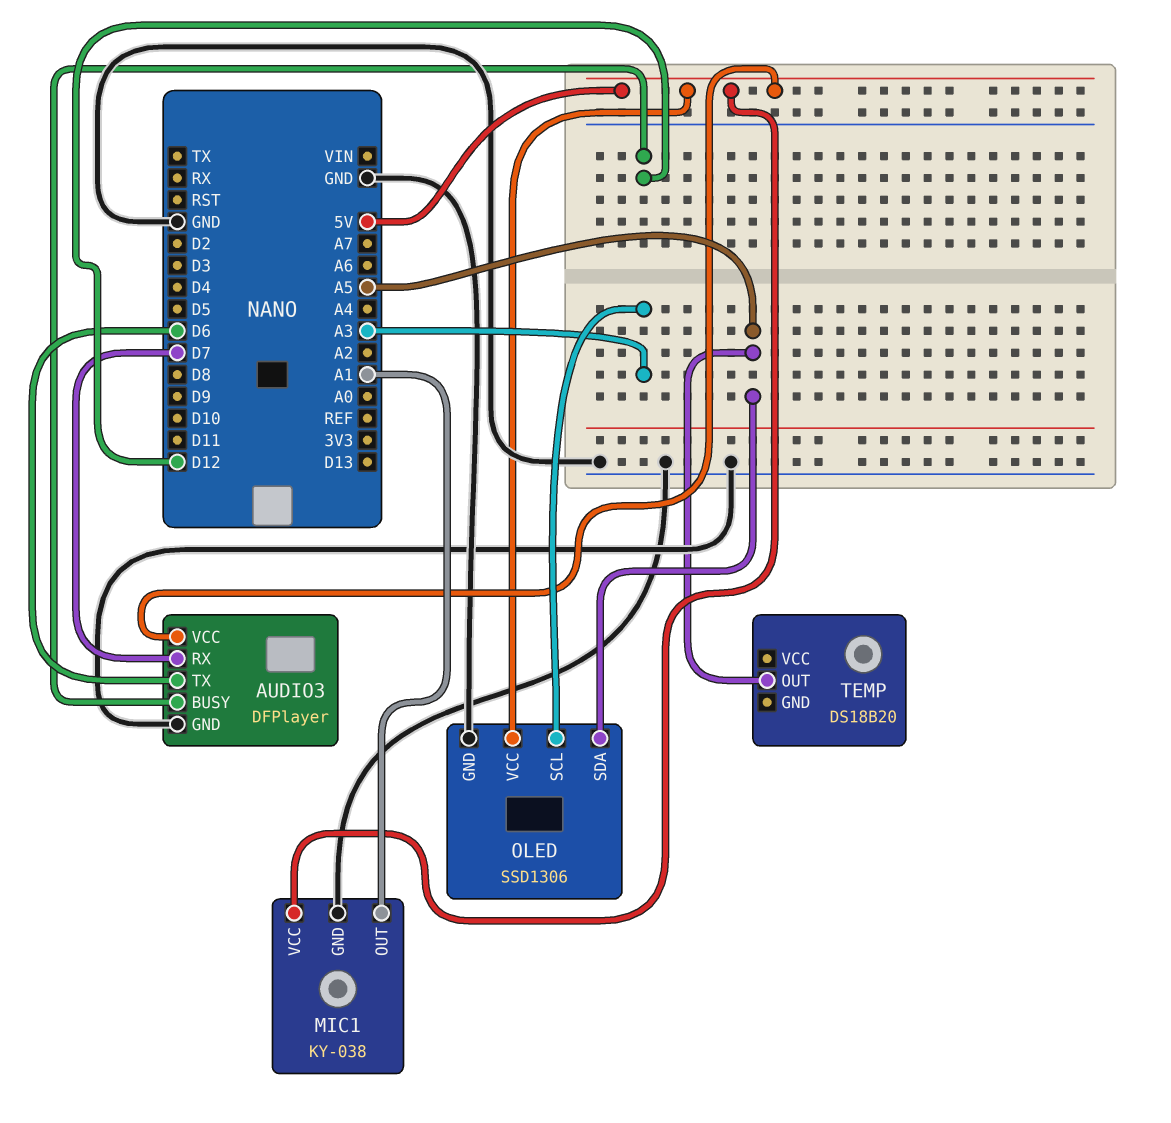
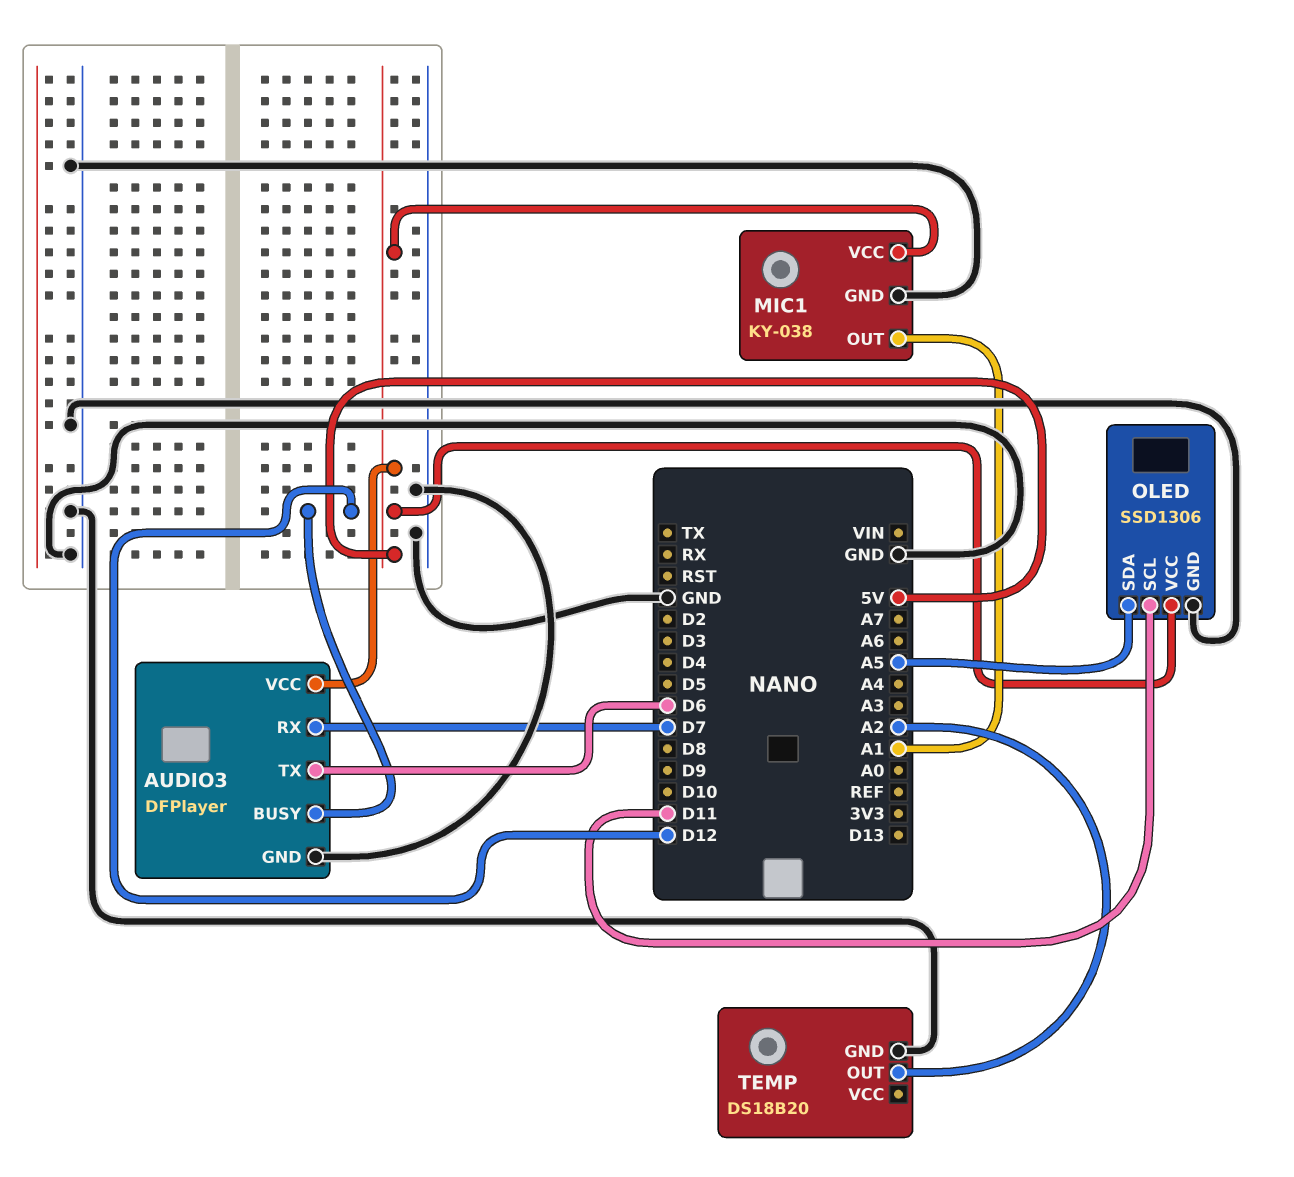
OLED pin SCL: A3 -> D11
TEMP pin GND: none -> GND
TEMP pin OUT: A5 -> A2

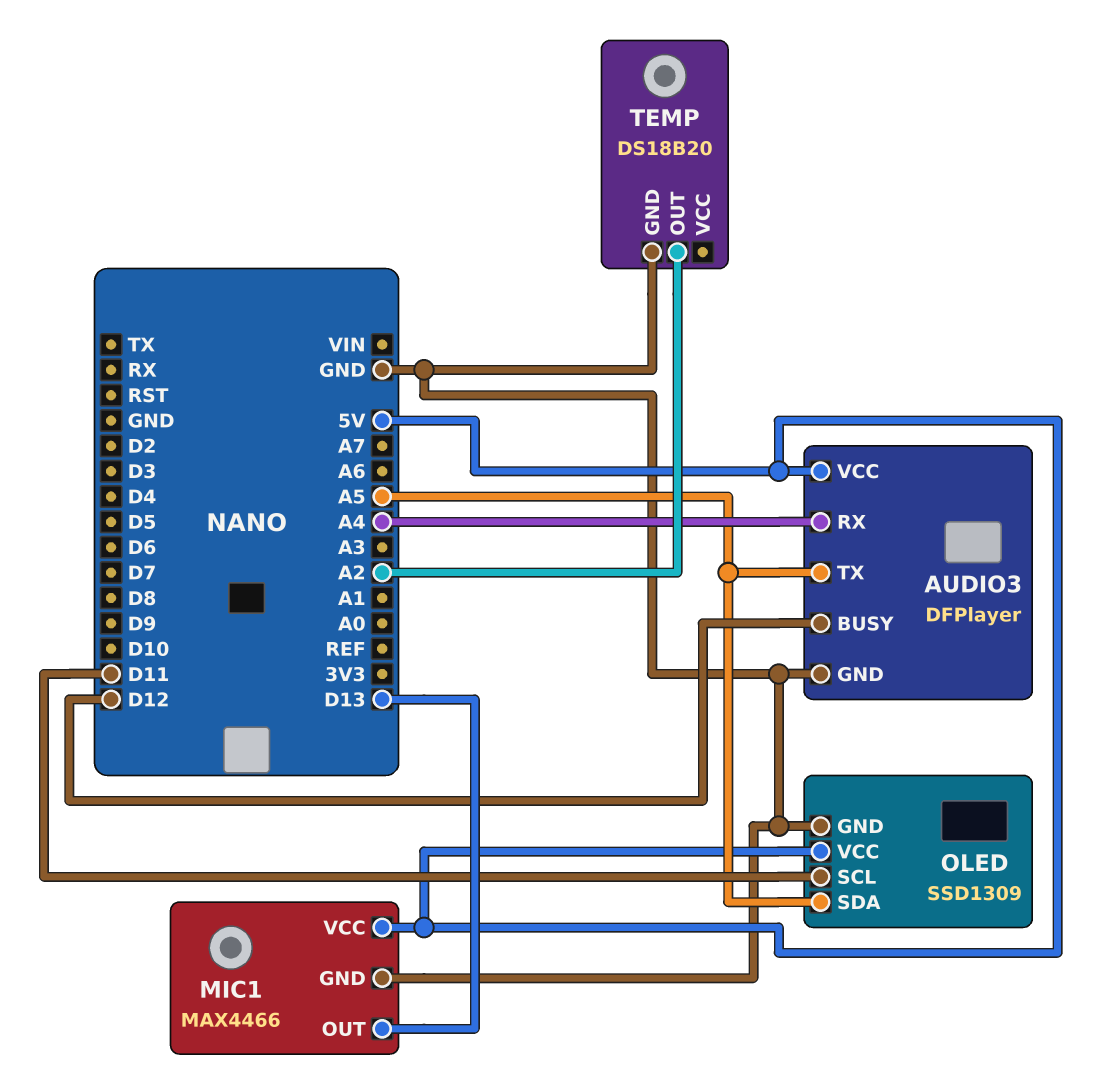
AUDIO3 pin RX: D7 -> A4
AUDIO3 pin TX: D6 -> A5
MIC1: KY-038 -> MAX4466
MIC1 pin OUT: A1 -> D13
OLED: SSD1306 -> SSD1309

